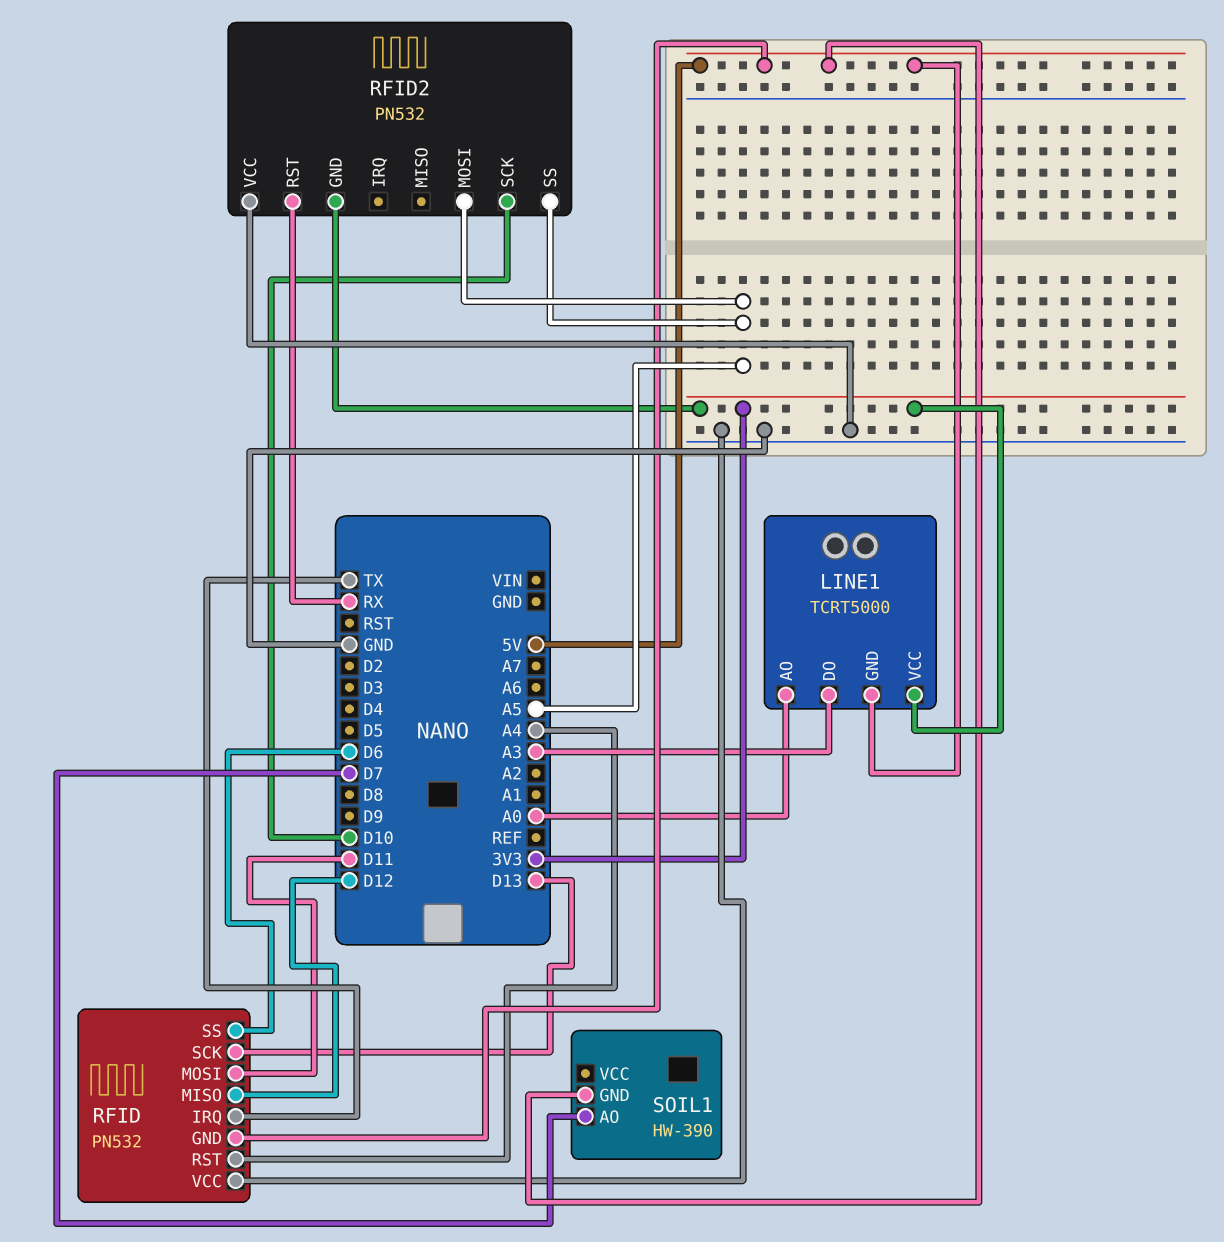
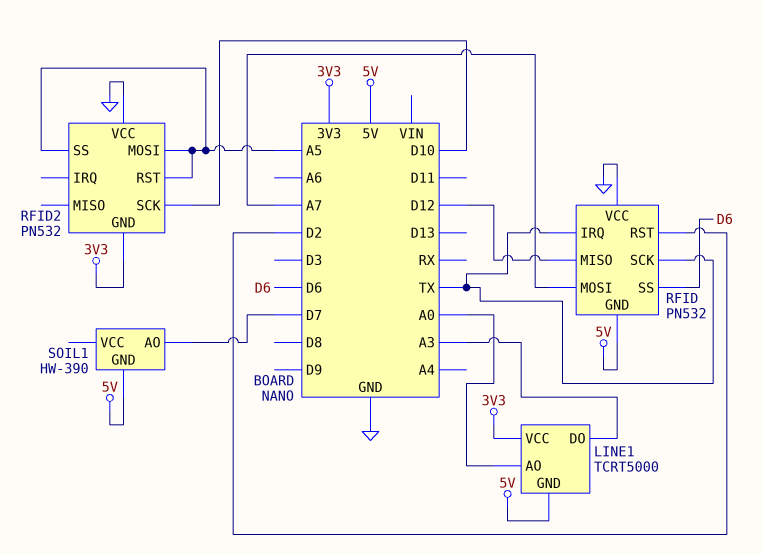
RFID pin MOSI: D11 -> A7
RFID pin RST: A4 -> D2
RFID pin SCK: D13 -> TX
RFID2 pin RST: RX -> A5

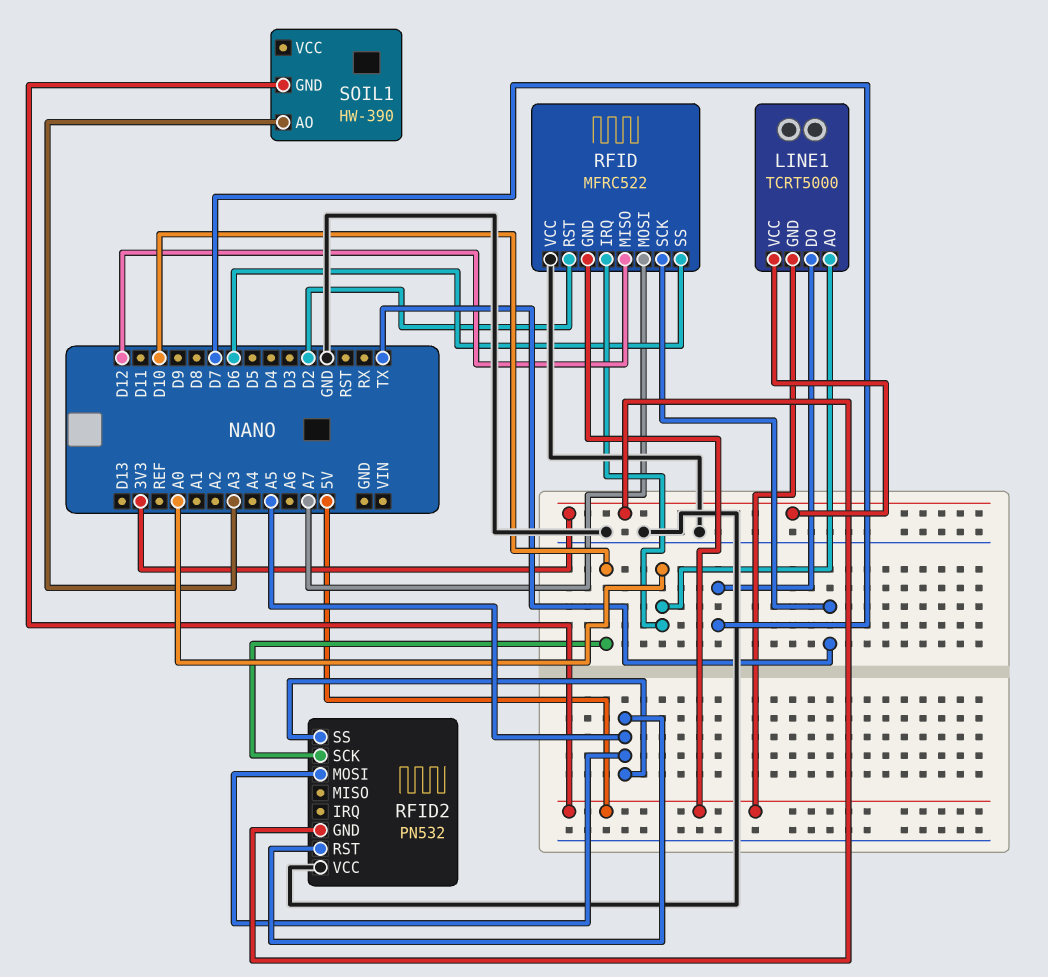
LINE1 pin DO: A3 -> D7
RFID: PN532 -> MFRC522
RFID pin IRQ: TX -> A0
SOIL1 pin AO: D7 -> A3

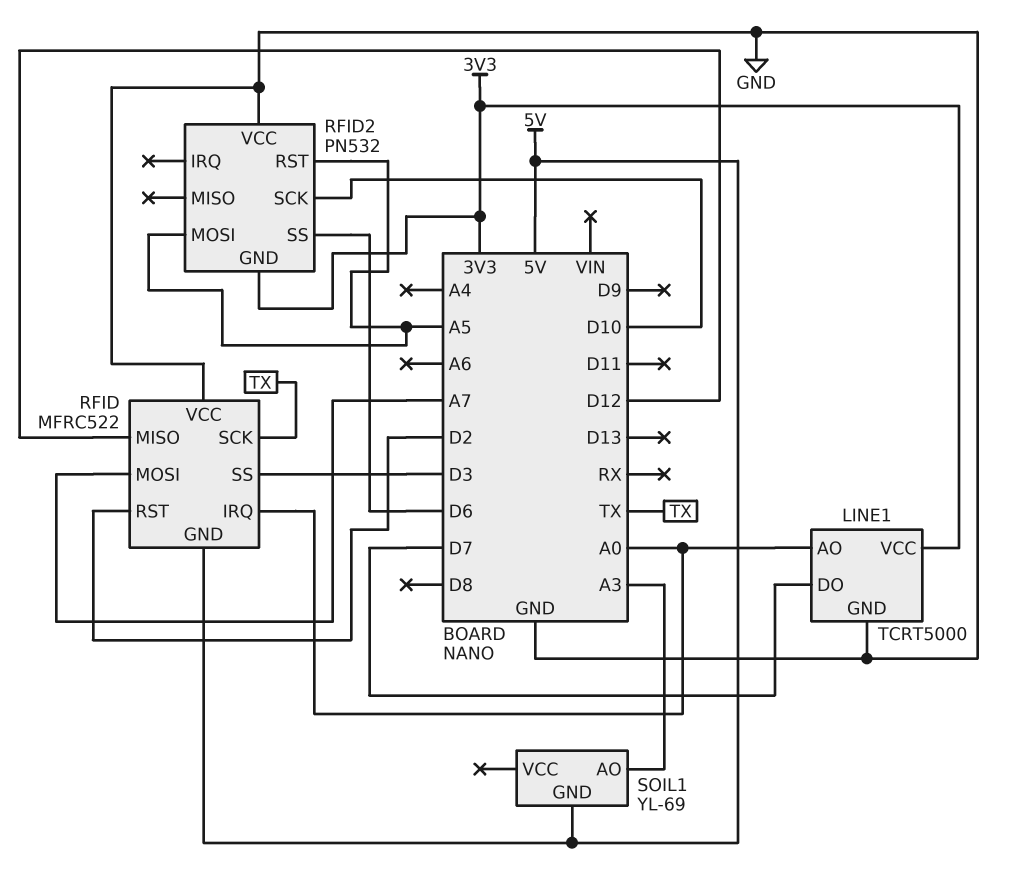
LINE1 pin GND: 5V -> GND
RFID pin SS: D6 -> D3
RFID2 pin SS: A5 -> D6
SOIL1: HW-390 -> YL-69

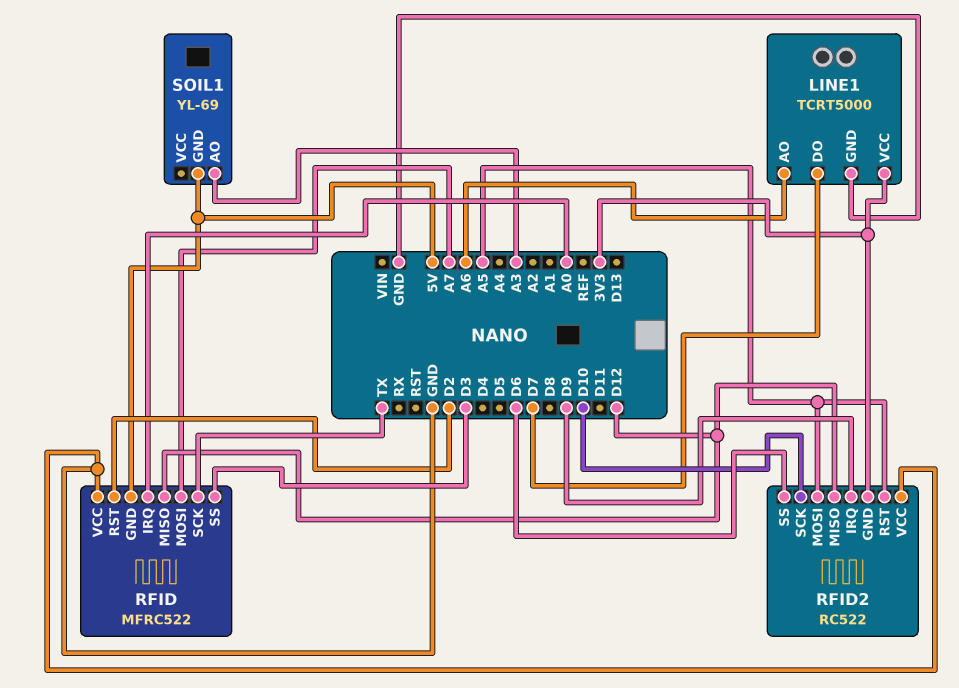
LINE1 pin AO: A0 -> A6
RFID2: PN532 -> RC522
RFID2 pin IRQ: none -> D9
RFID2 pin MISO: none -> D12

